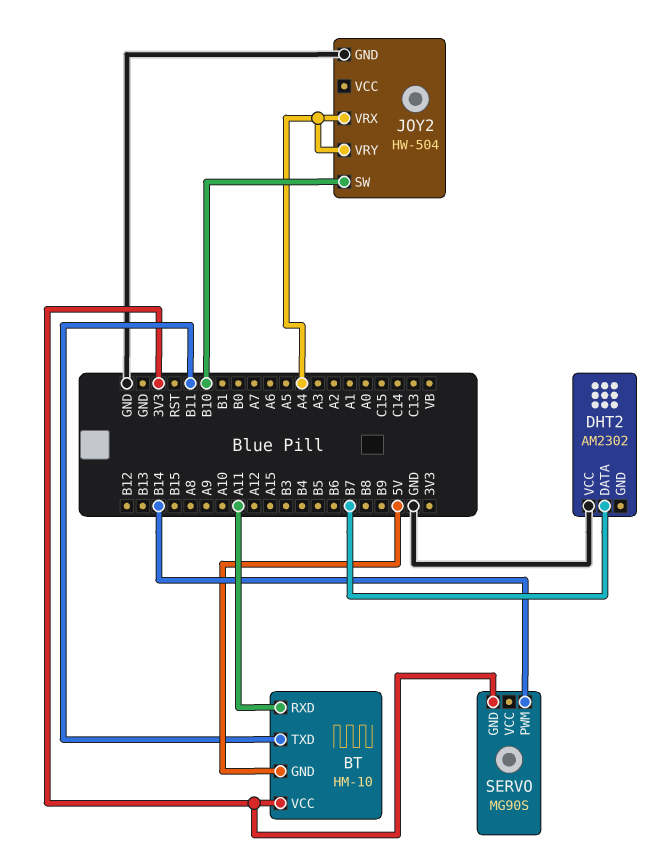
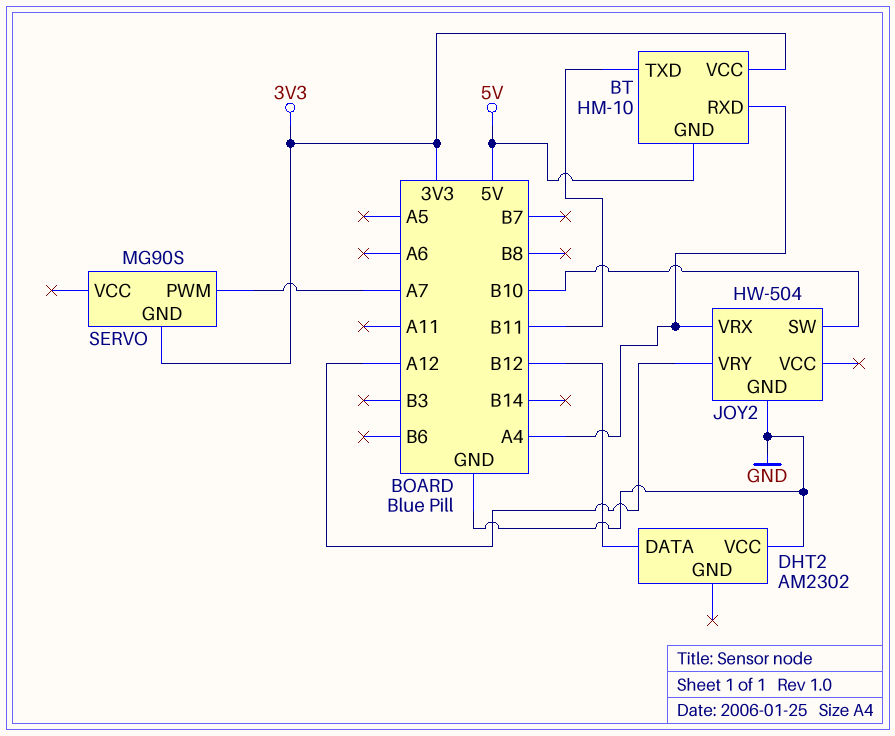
BT pin RXD: A11 -> A4
DHT2 pin DATA: B7 -> B12
JOY2 pin VRY: A4 -> A12
SERVO pin PWM: B14 -> A7

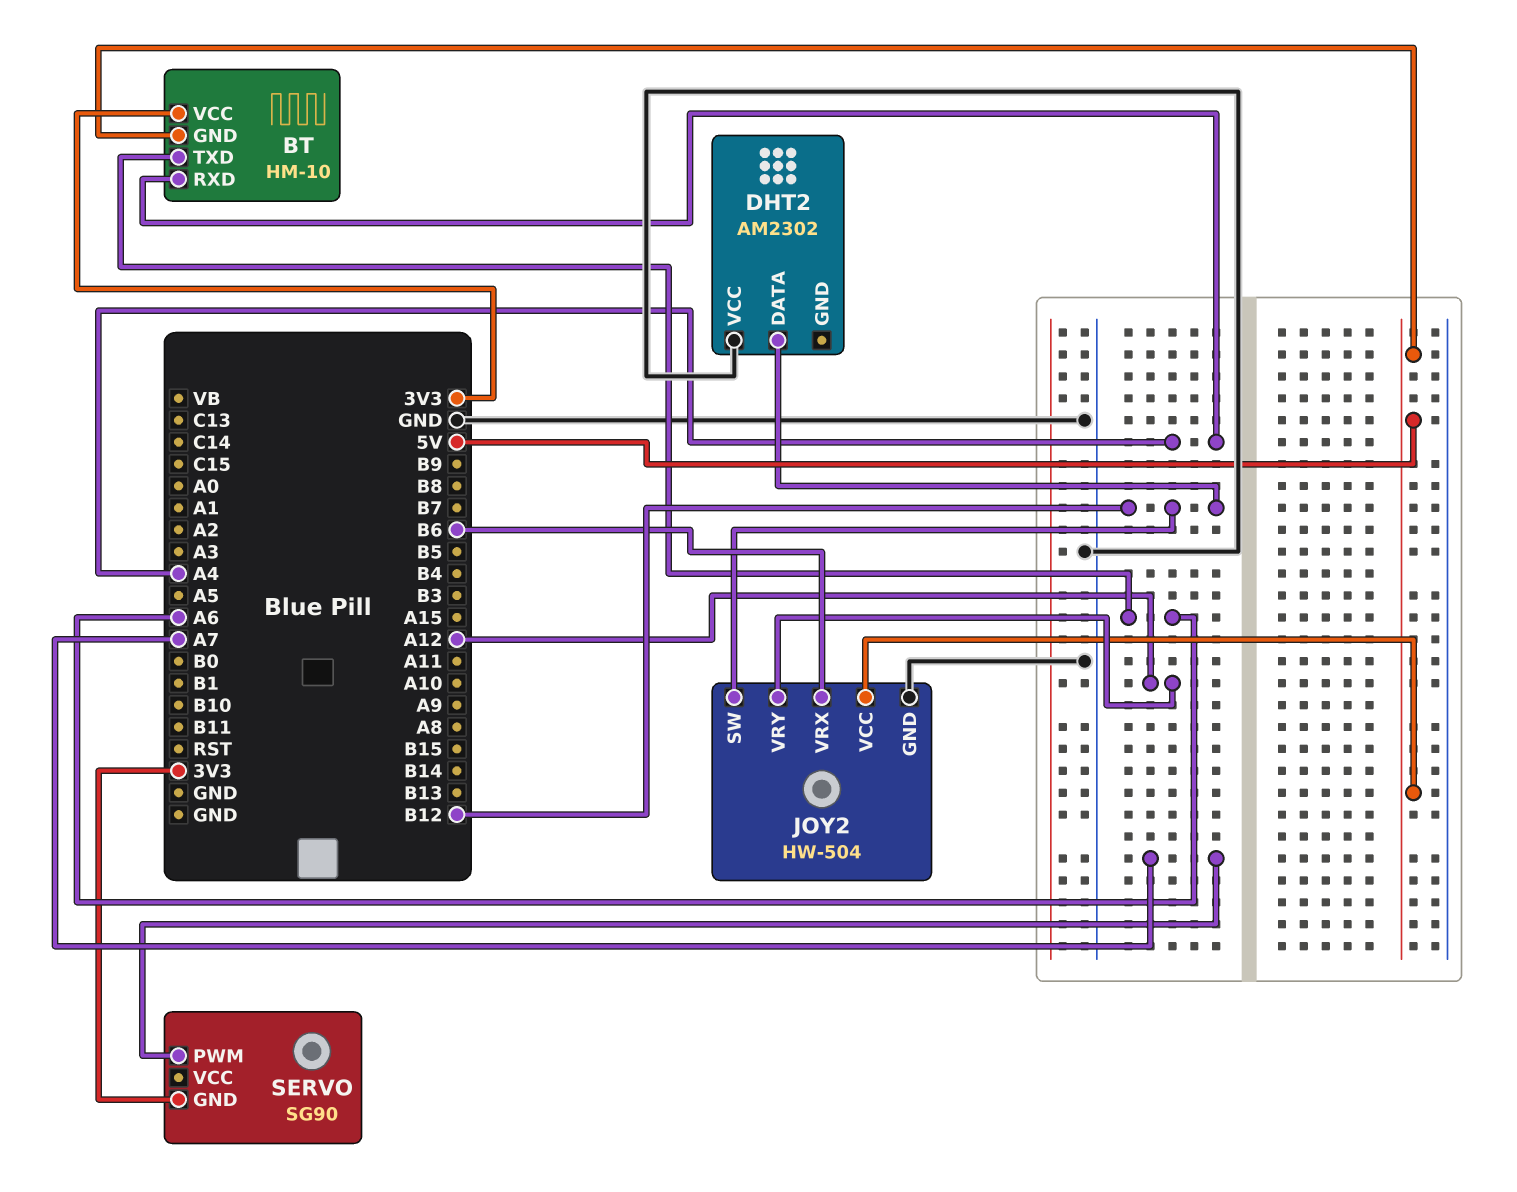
BT pin TXD: B11 -> A6
JOY2 pin SW: B10 -> B12
JOY2 pin VCC: none -> 5V
JOY2 pin VRX: A4 -> B6
SERVO: MG90S -> SG90

